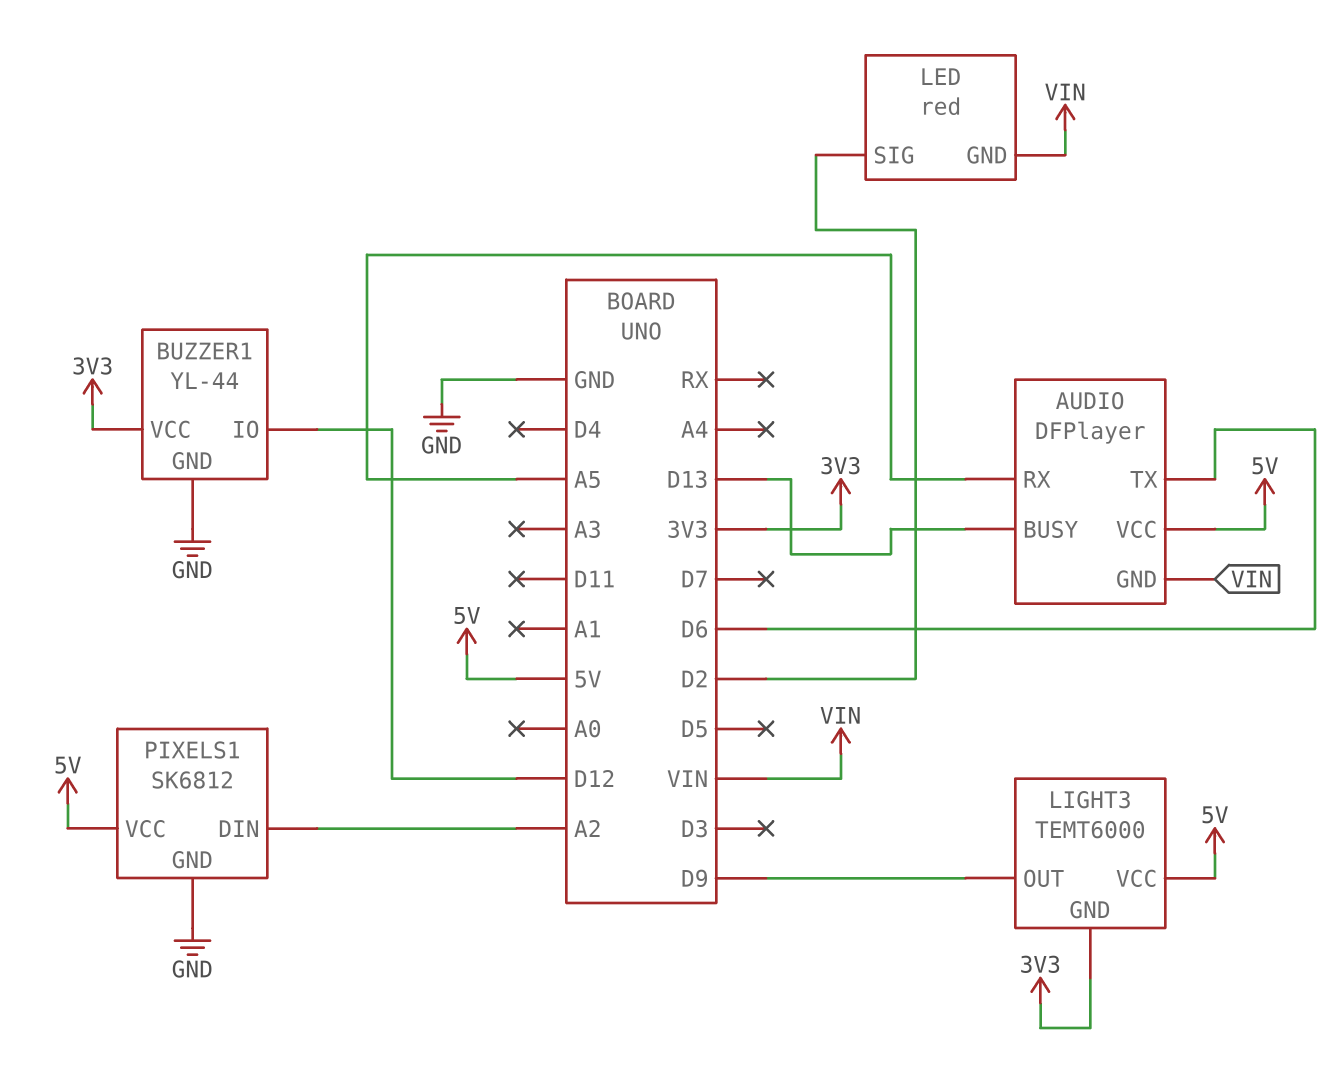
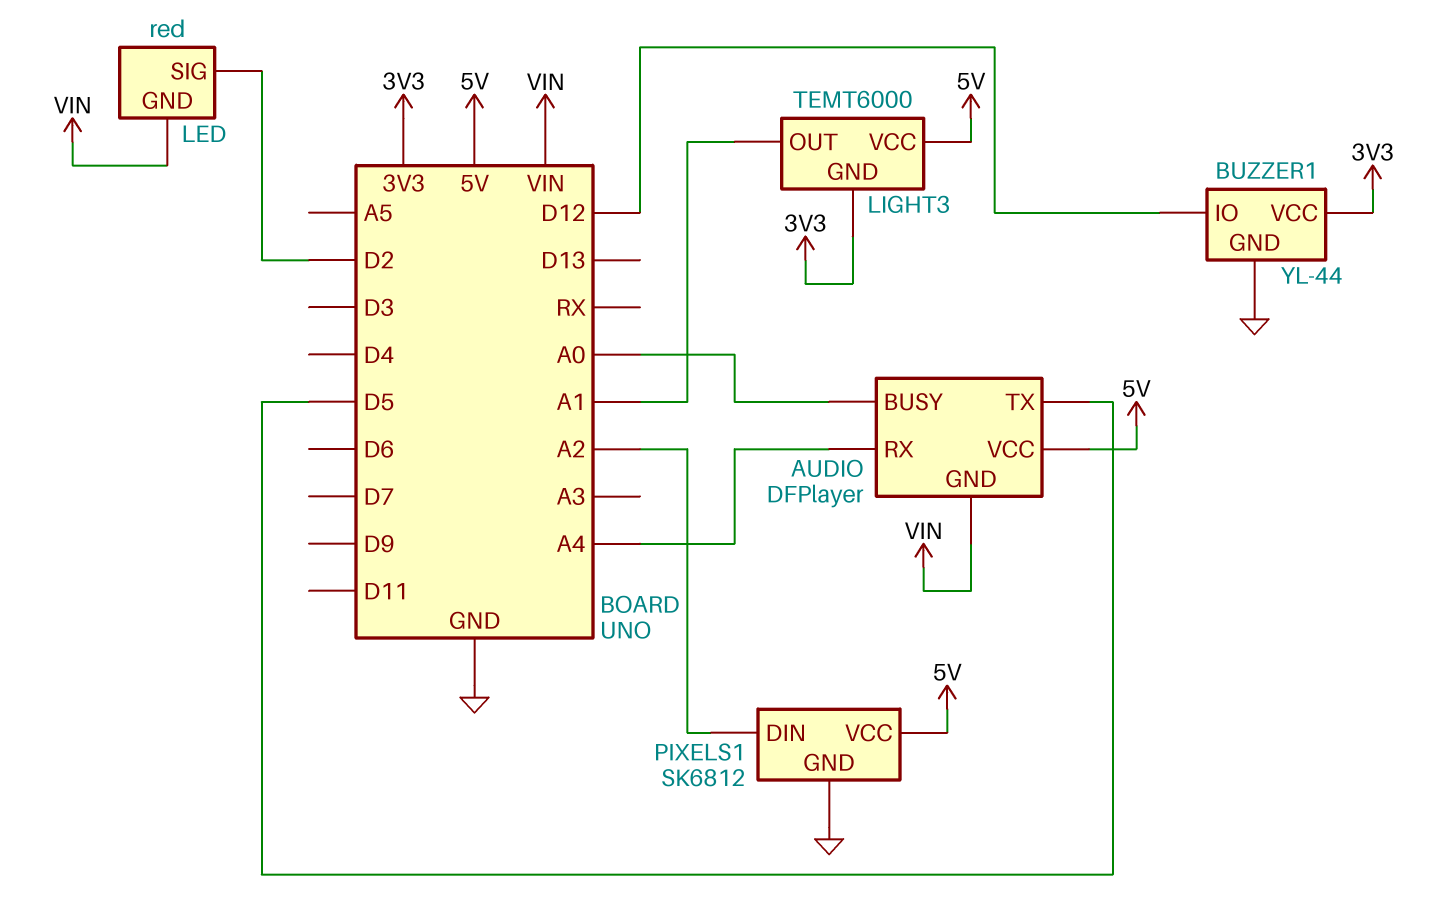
AUDIO pin BUSY: D13 -> A0
AUDIO pin RX: A5 -> A4
AUDIO pin TX: D6 -> D5
LIGHT3 pin OUT: D9 -> A1

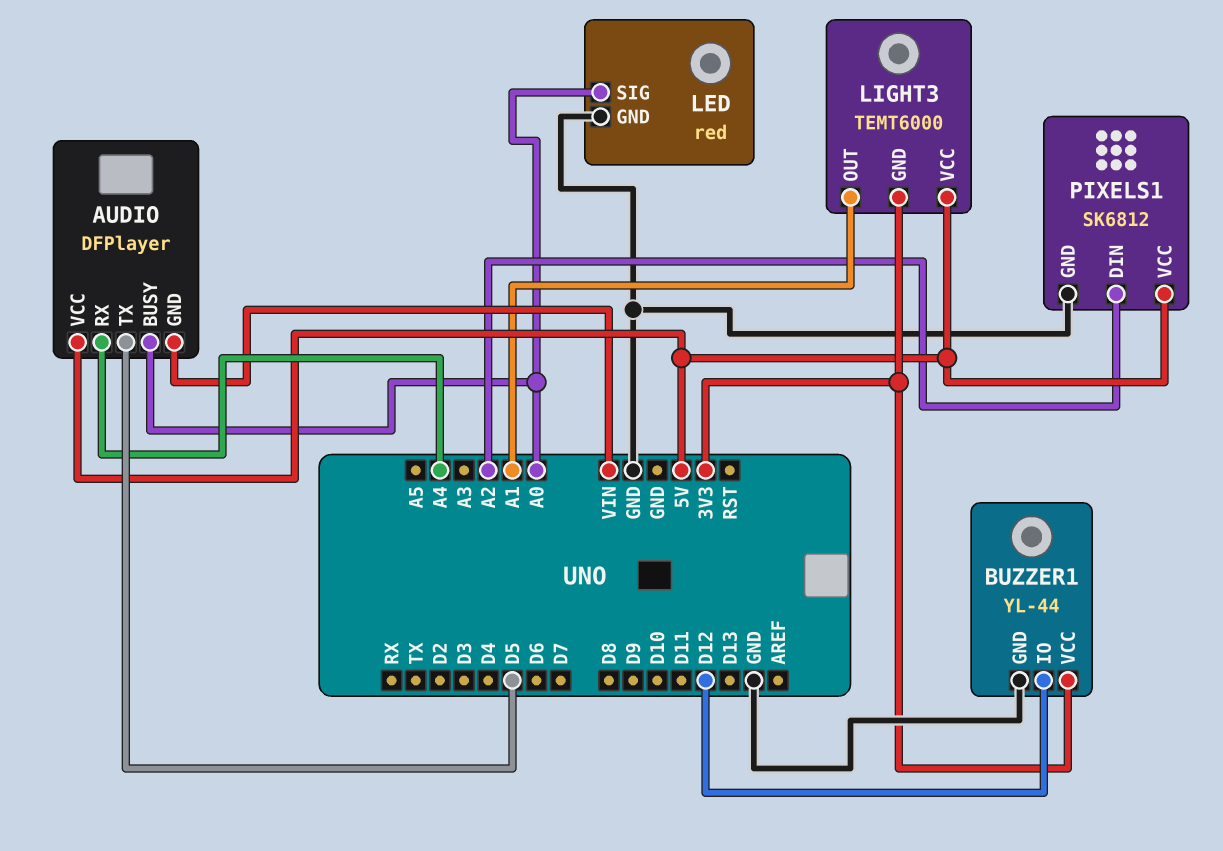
LED pin GND: VIN -> GND
LED pin SIG: D2 -> A0

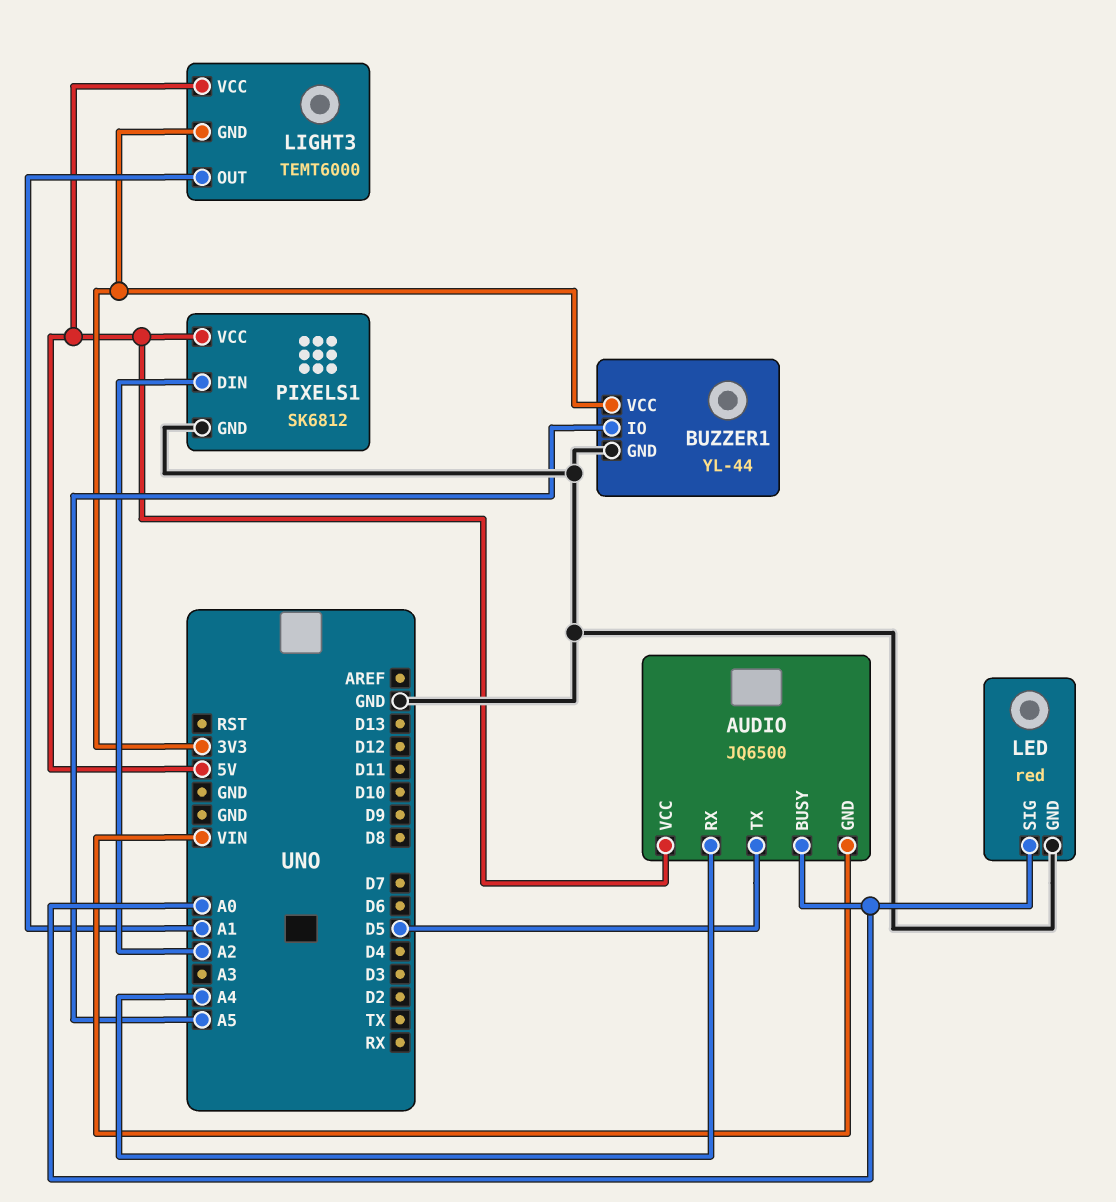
AUDIO: DFPlayer -> JQ6500
BUZZER1 pin IO: D12 -> A5

